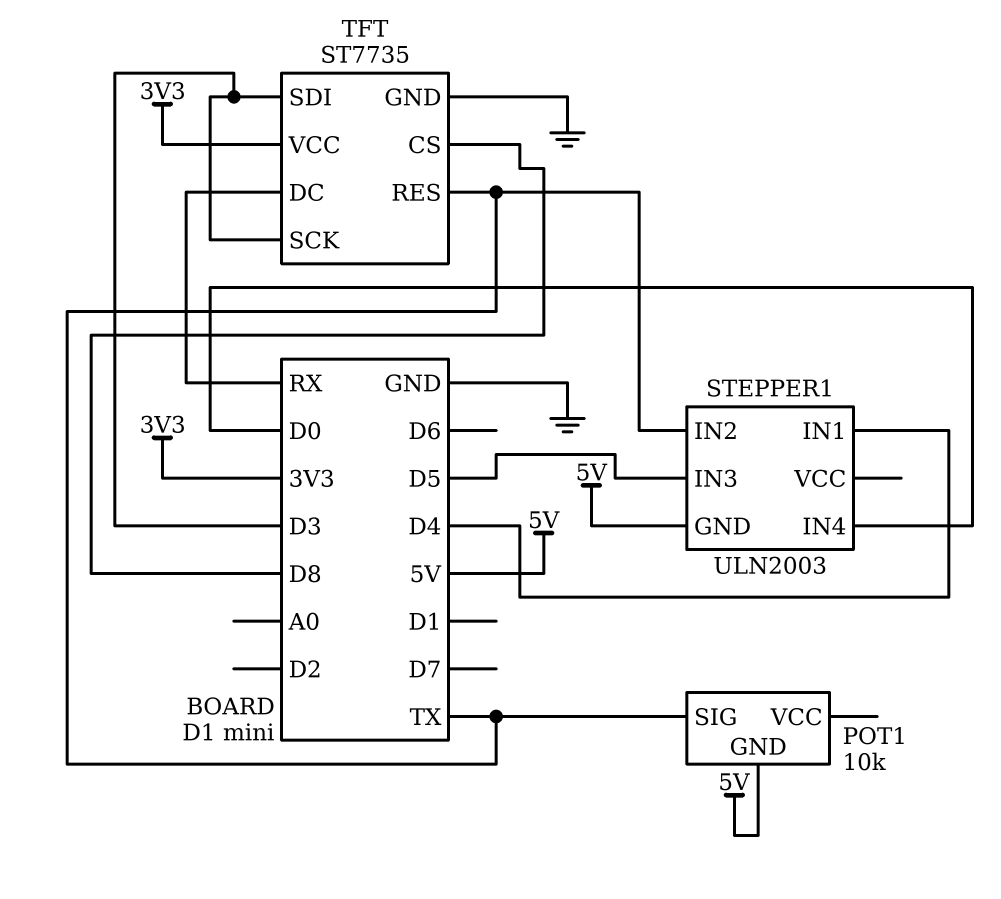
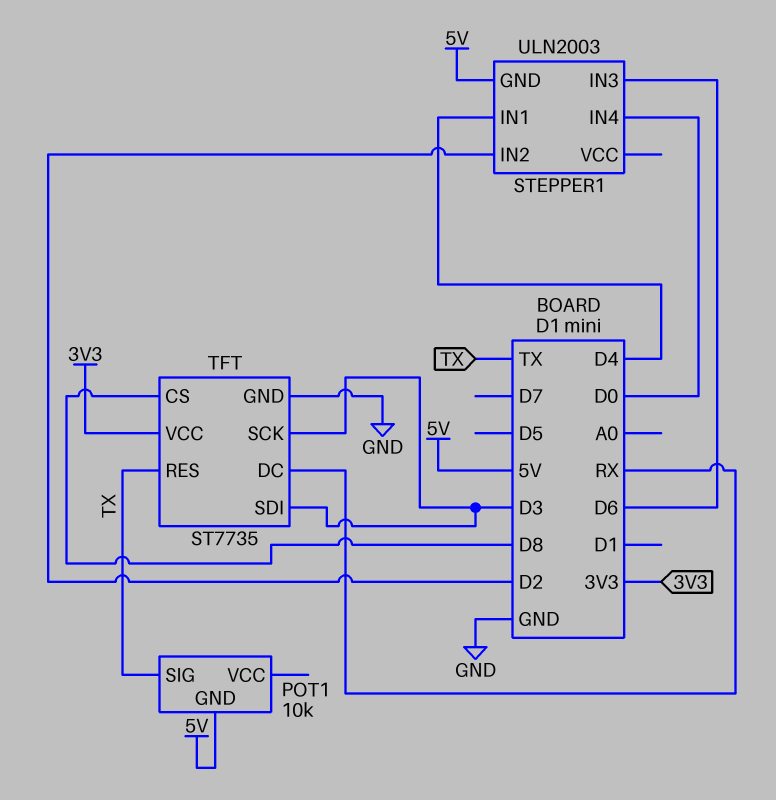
STEPPER1 pin IN2: TX -> D2
STEPPER1 pin IN3: D5 -> D6

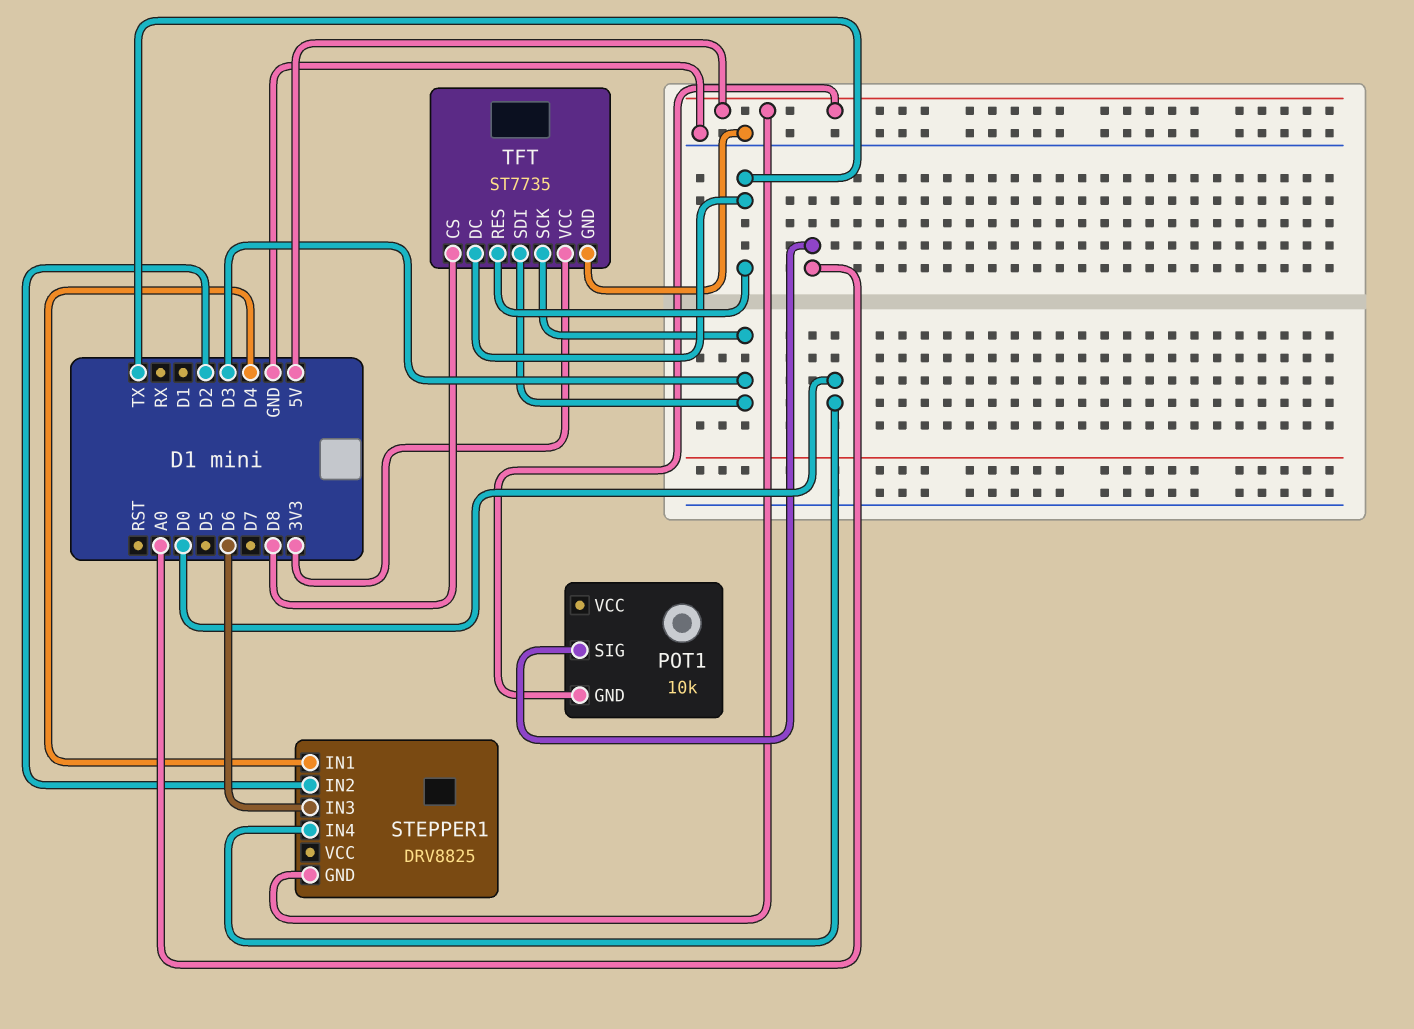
POT1 pin SIG: TX -> A0
STEPPER1: ULN2003 -> DRV8825
TFT pin DC: RX -> TX

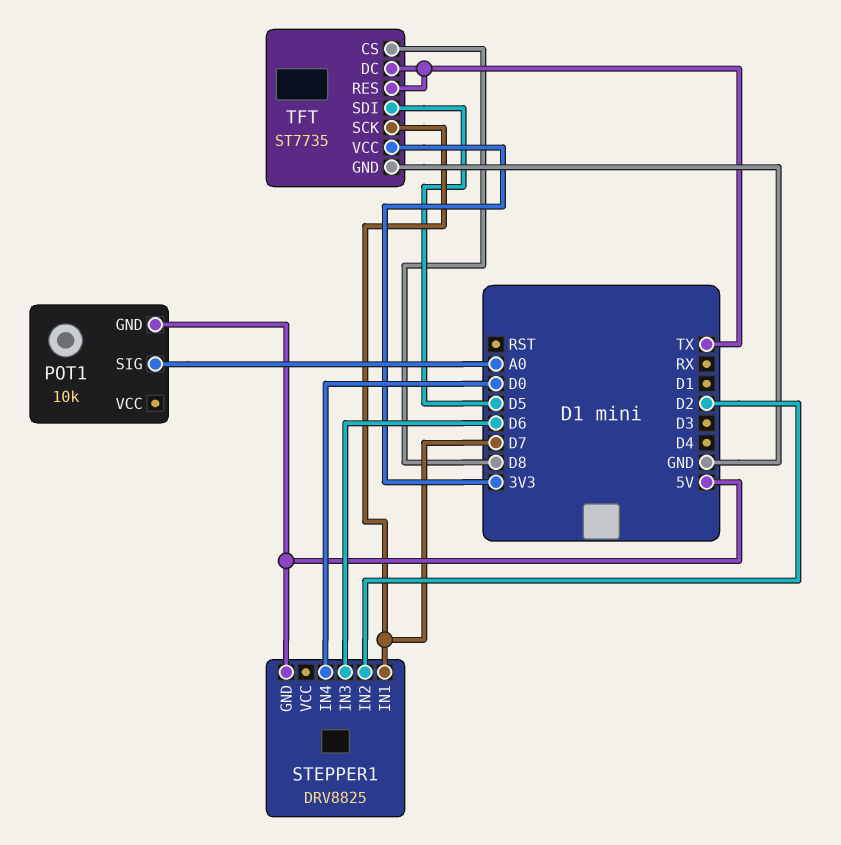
STEPPER1 pin IN1: D4 -> D7
TFT pin SCK: D3 -> D7
TFT pin SDI: D3 -> D5

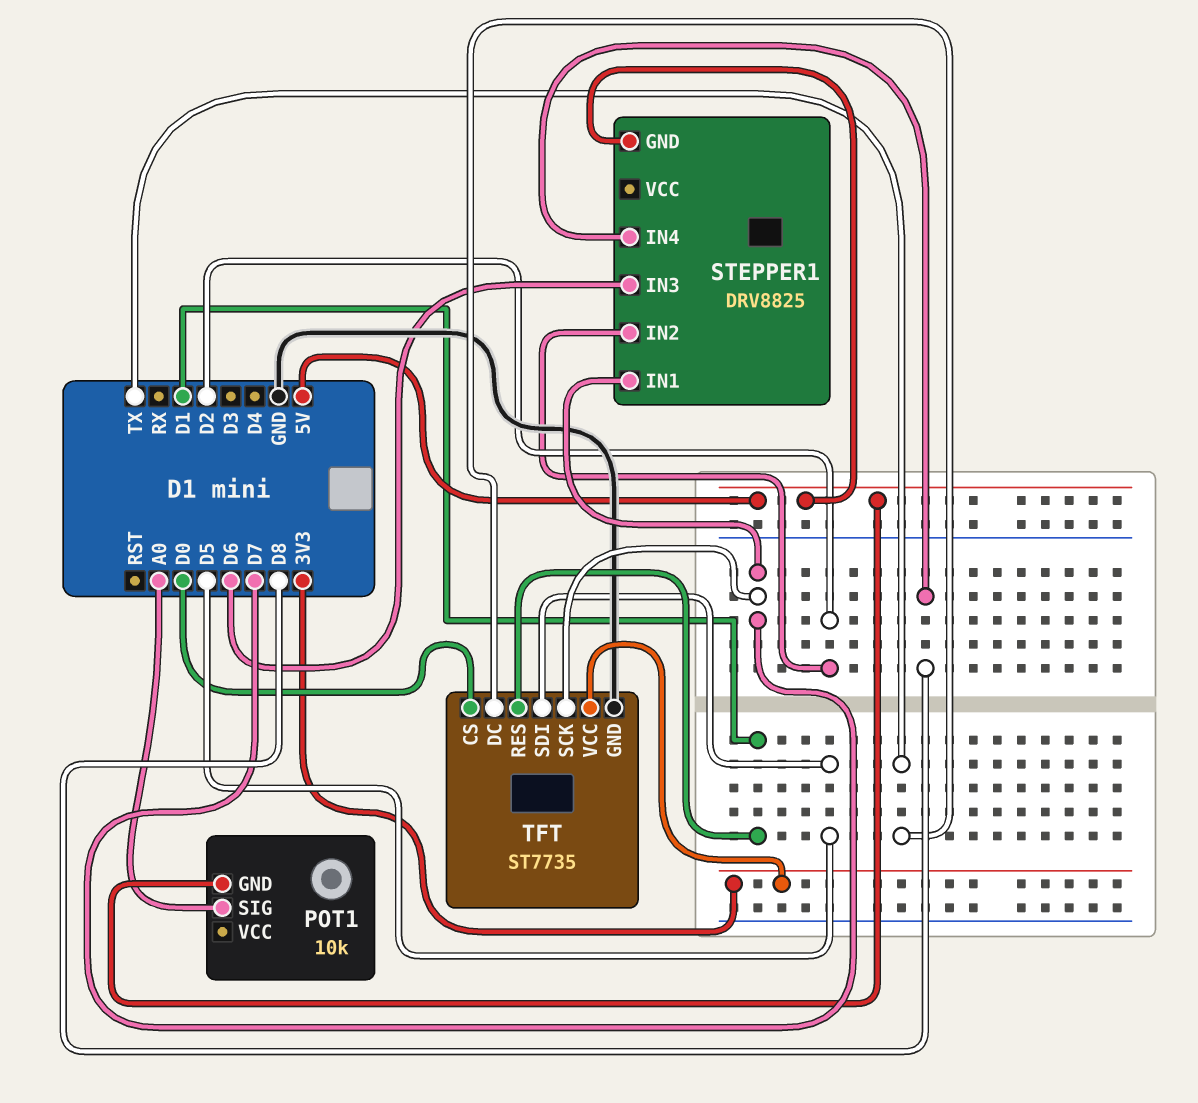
STEPPER1 pin IN4: D0 -> D8
TFT pin CS: D8 -> D0
TFT pin RES: TX -> D1

